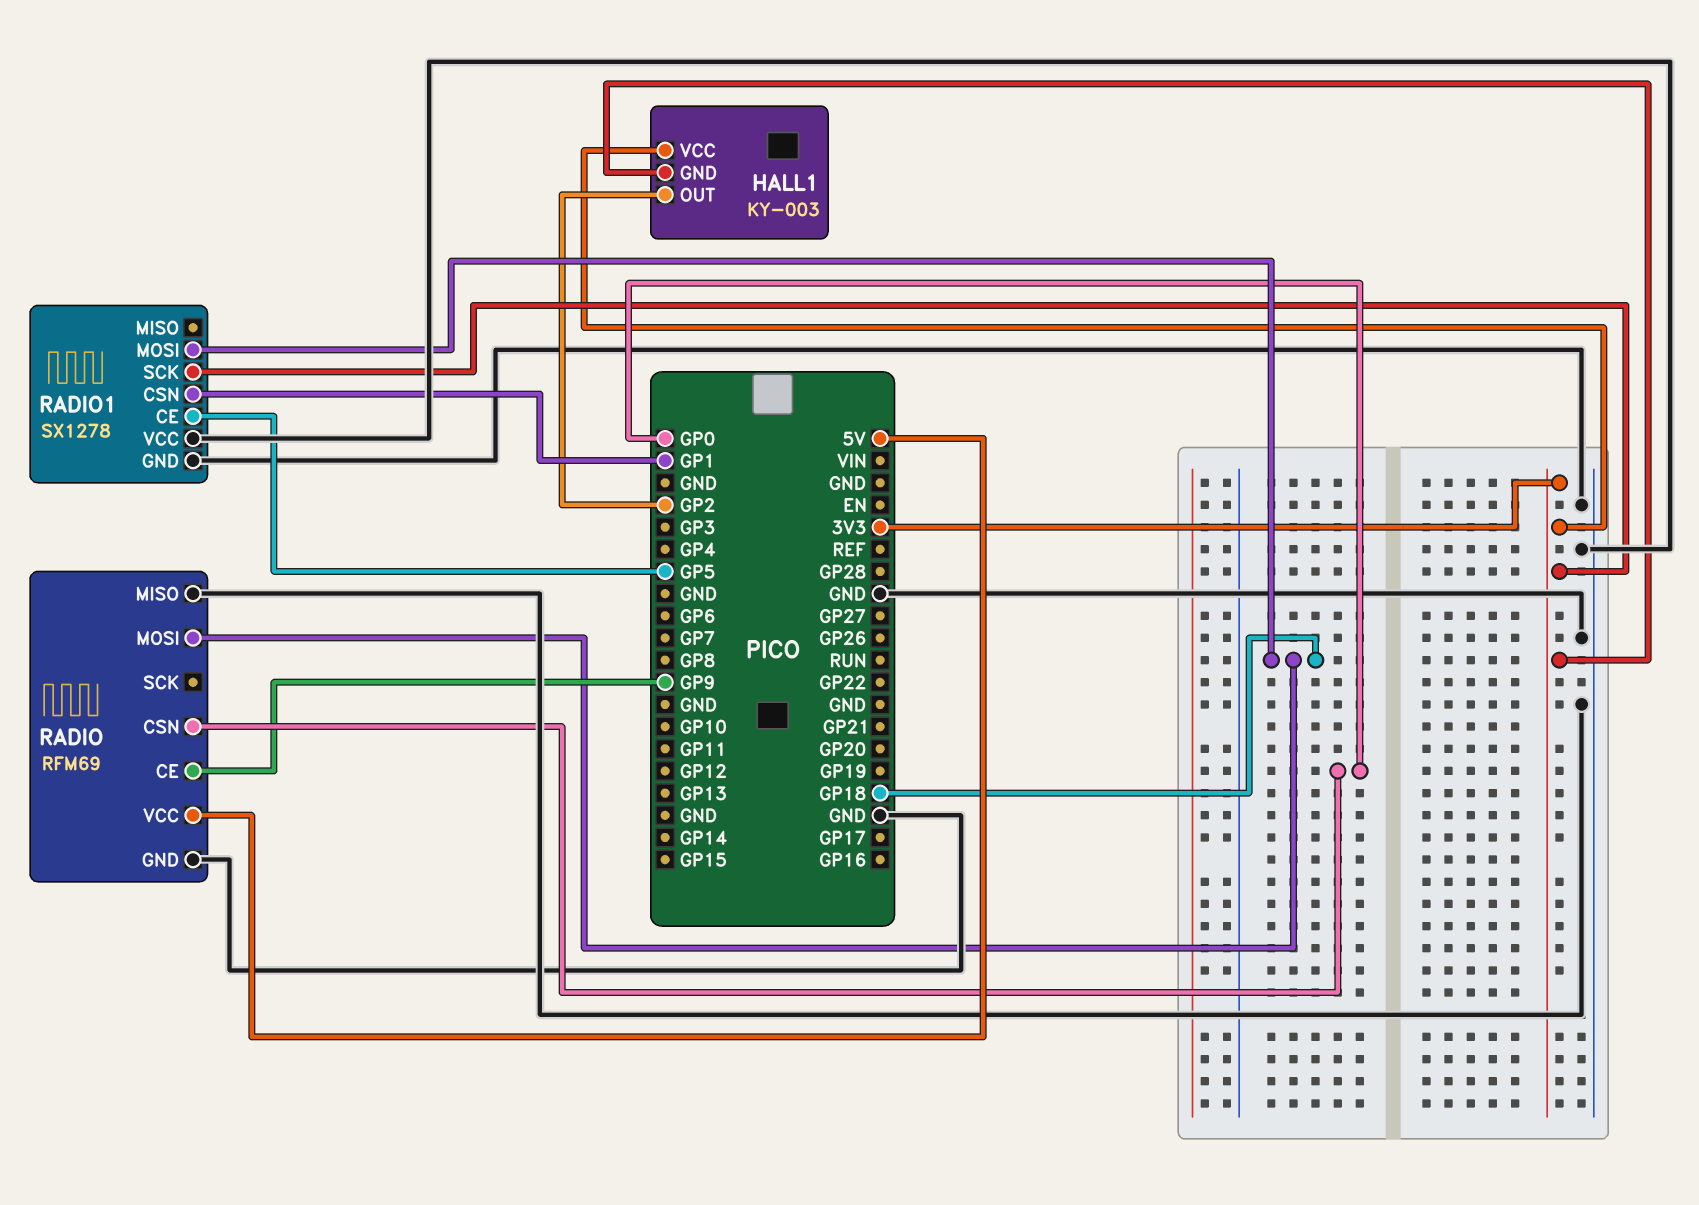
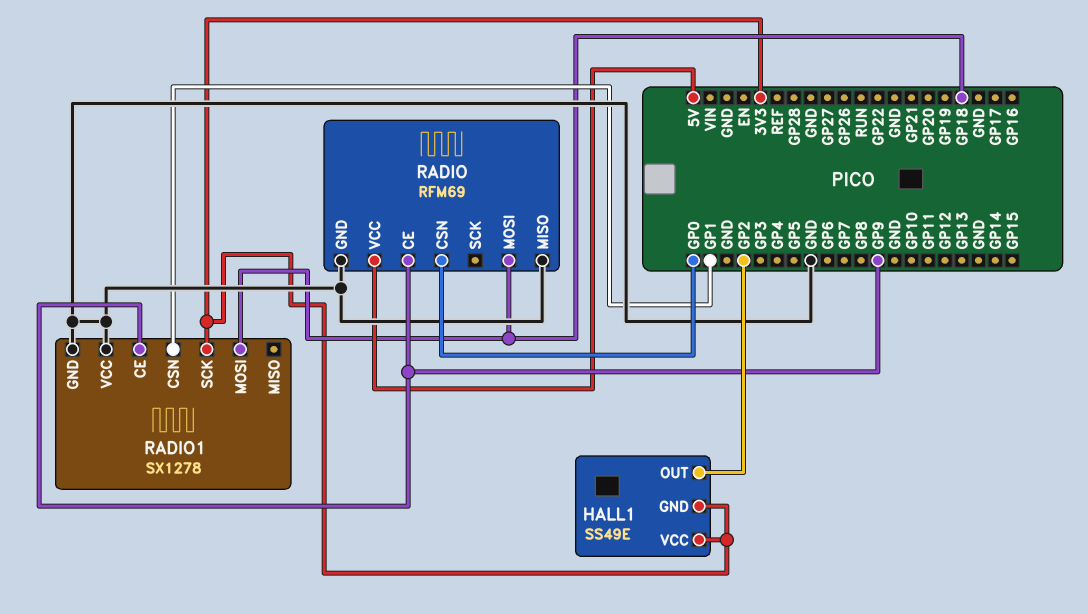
HALL1: KY-003 -> SS49E
RADIO1 pin CE: GP5 -> GP9

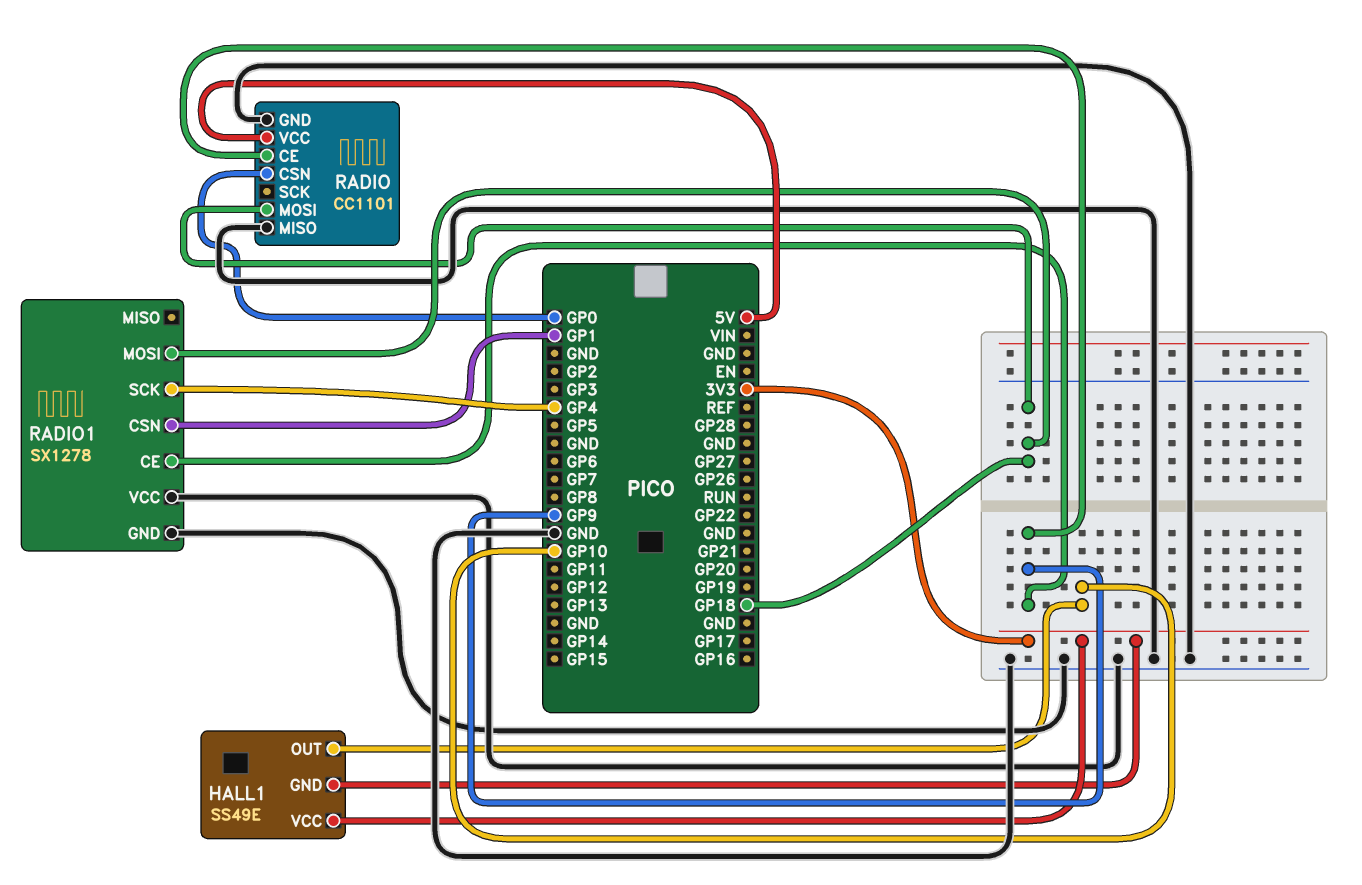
HALL1 pin OUT: GP2 -> GP10
RADIO: RFM69 -> CC1101
RADIO1 pin SCK: 3V3 -> GP4

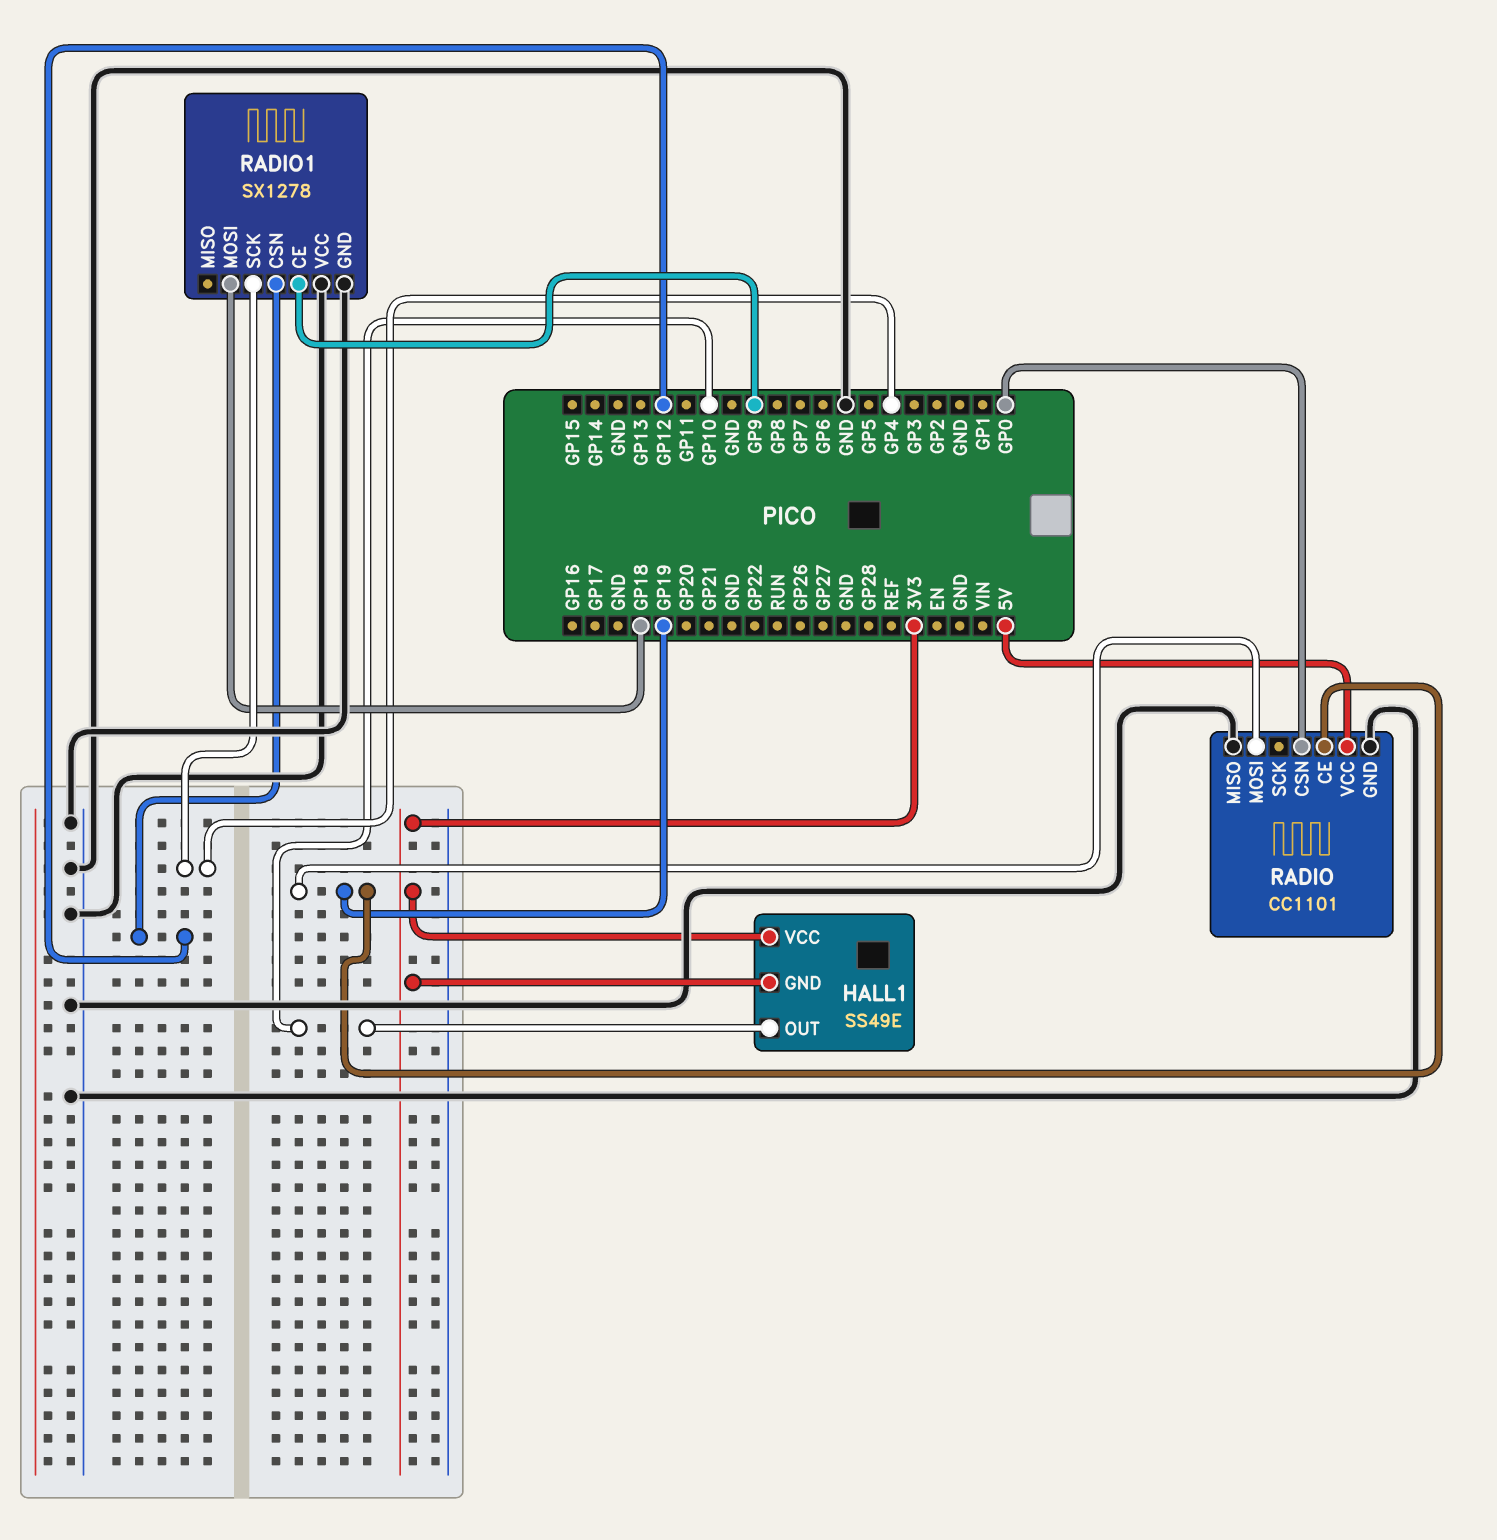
RADIO pin CE: GP9 -> GP19
RADIO pin MOSI: GP18 -> GP19
RADIO1 pin CSN: GP1 -> GP12

